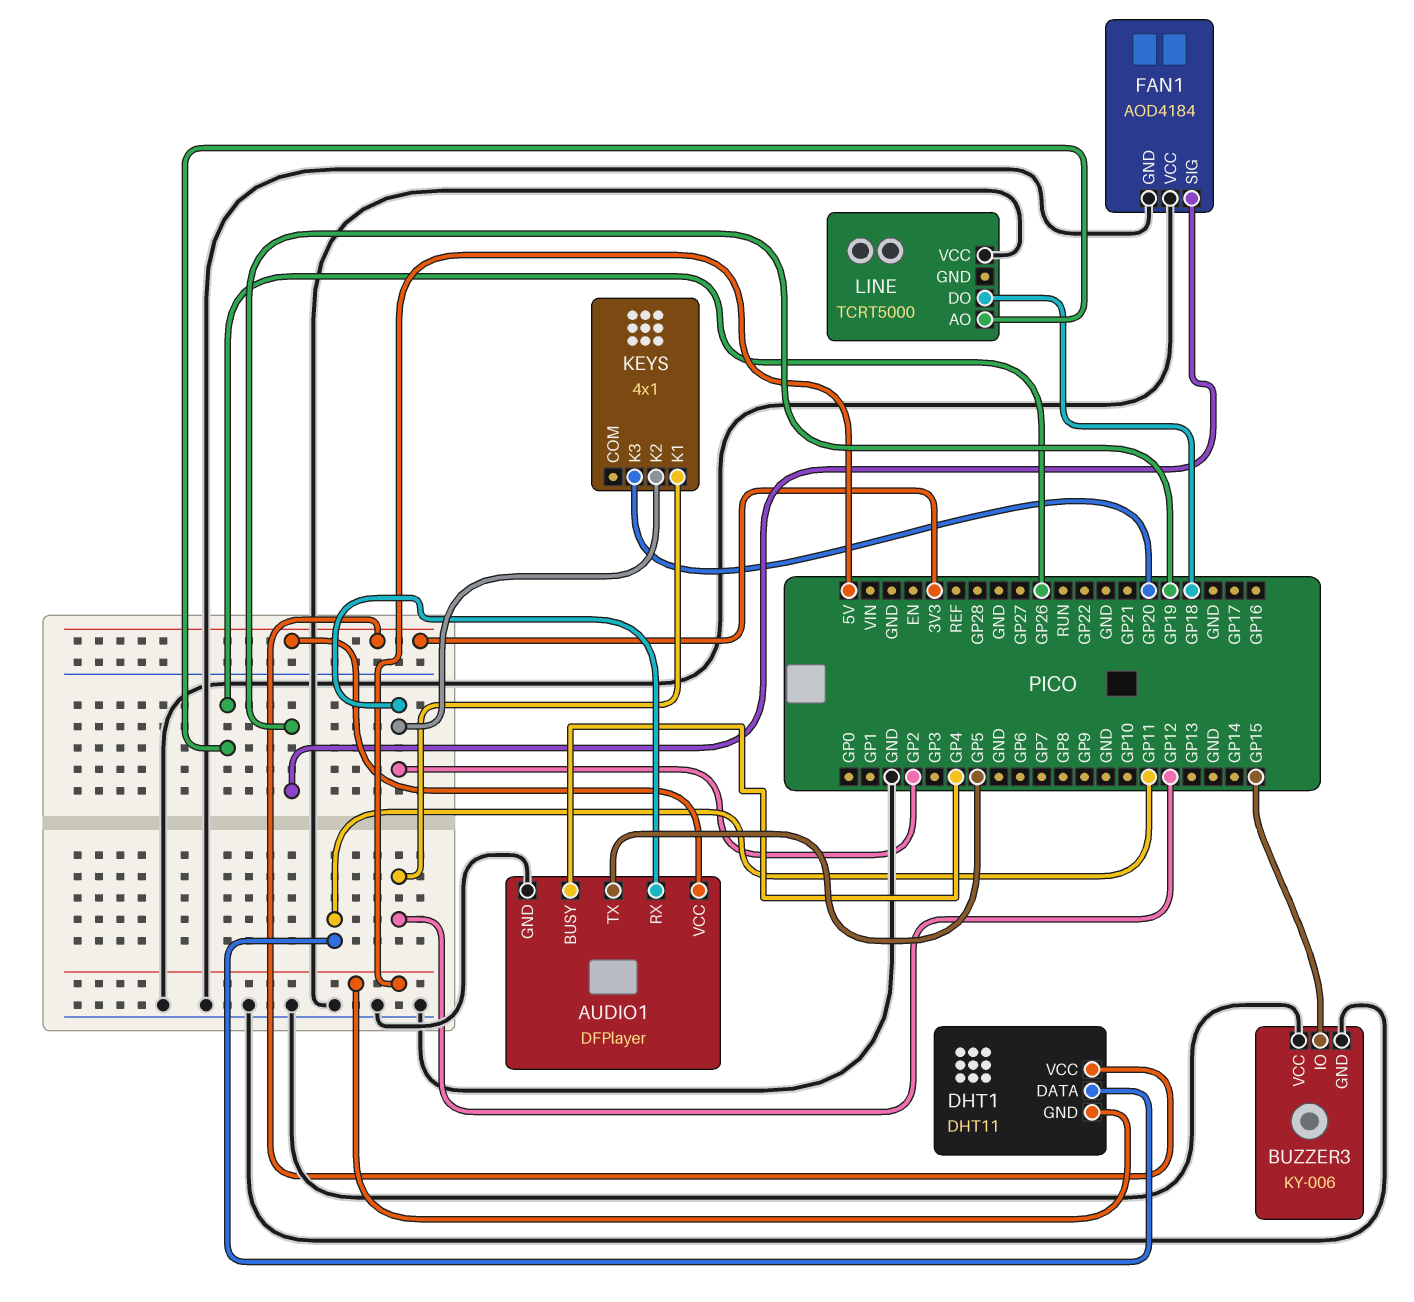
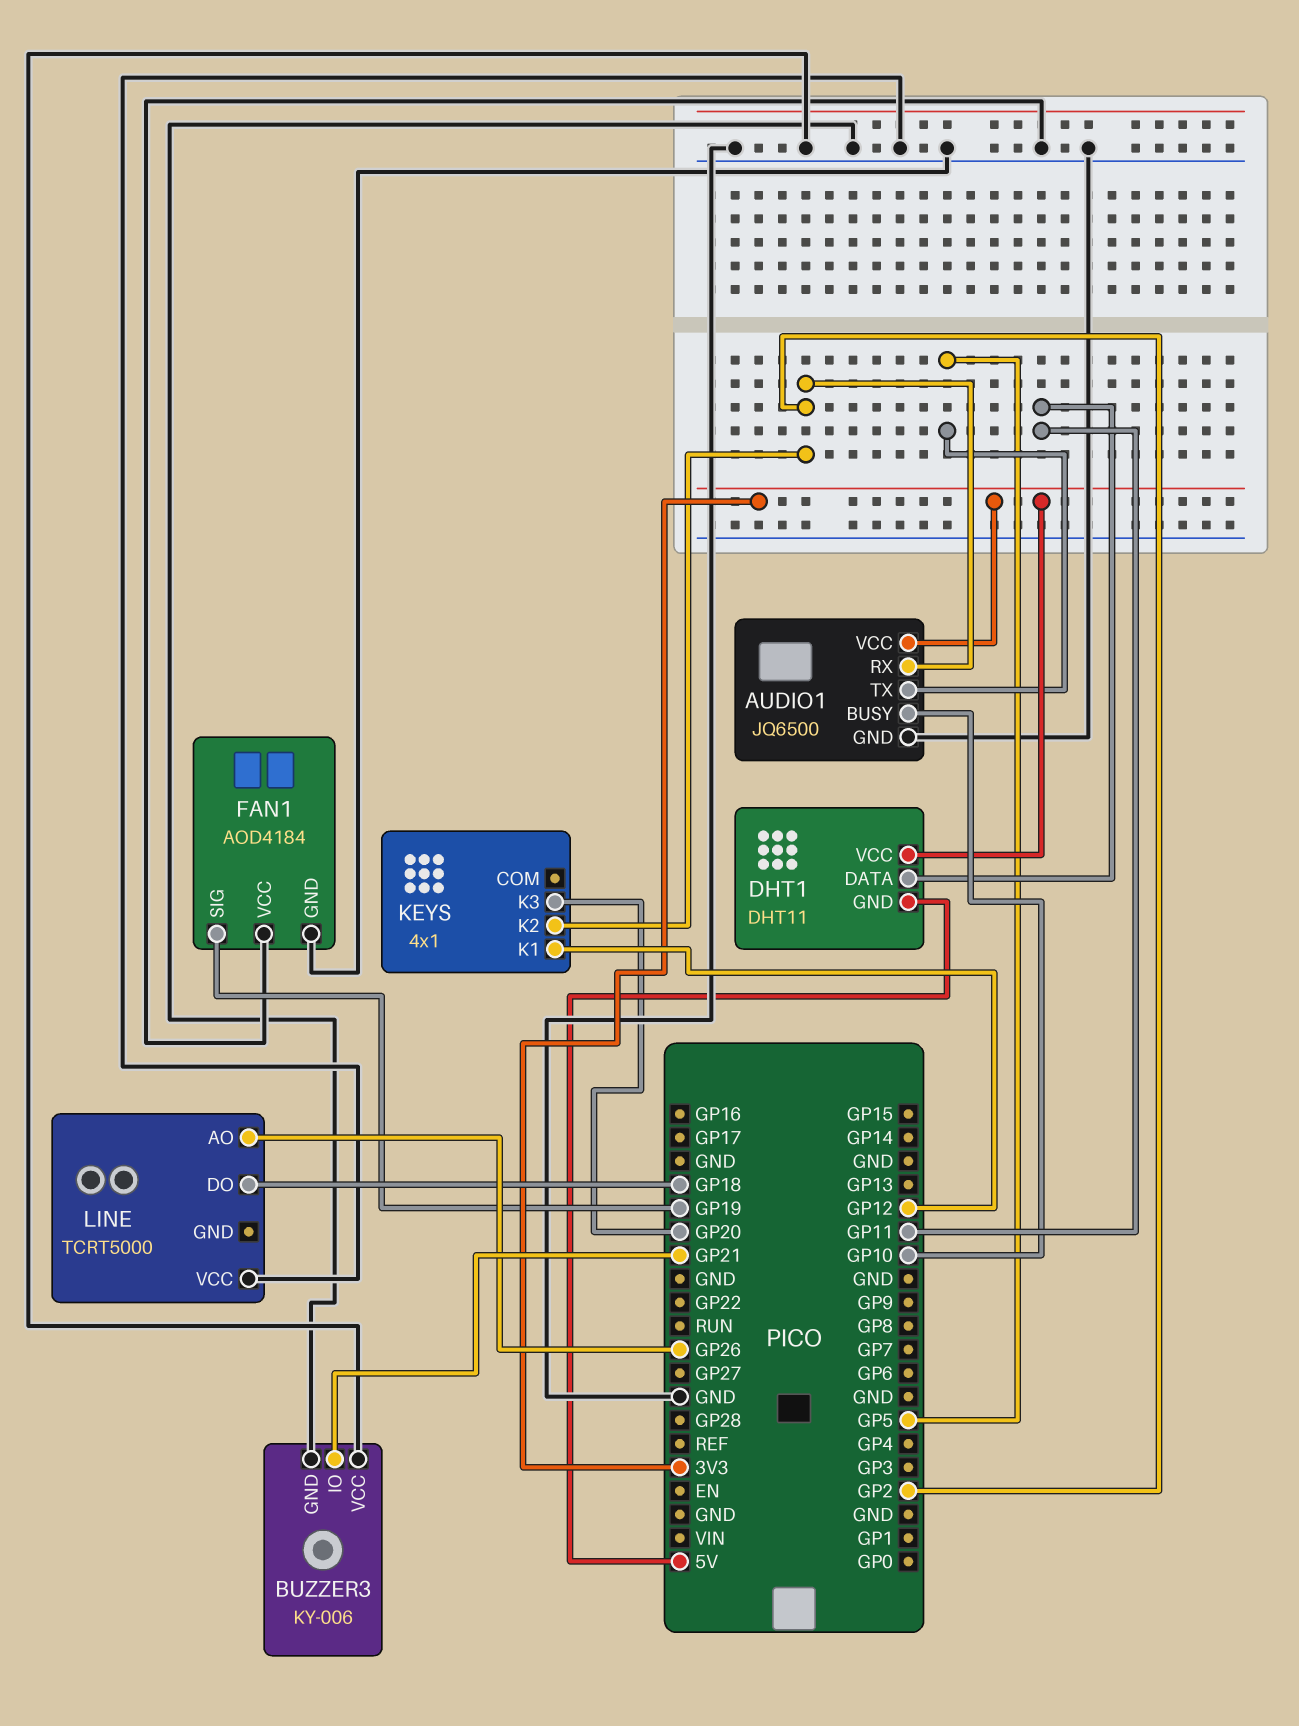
AUDIO1: DFPlayer -> JQ6500
AUDIO1 pin BUSY: GP4 -> GP10
BUZZER3 pin IO: GP15 -> GP21

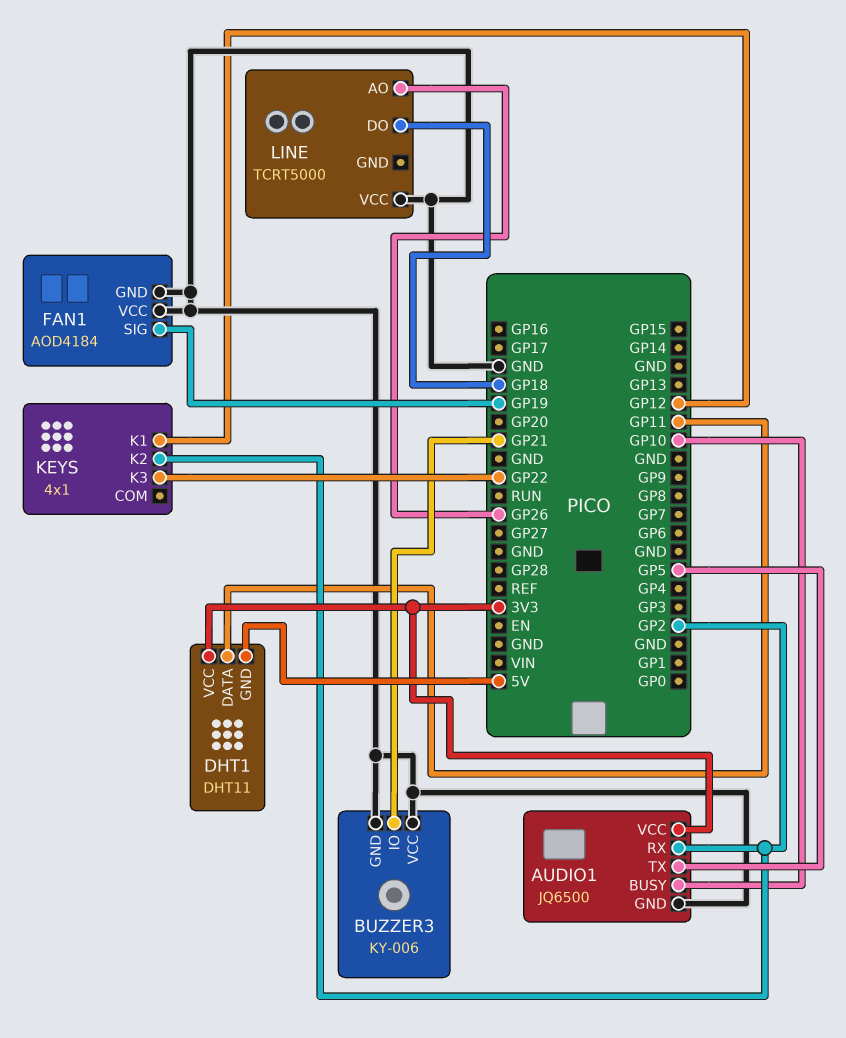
KEYS pin K3: GP20 -> GP22

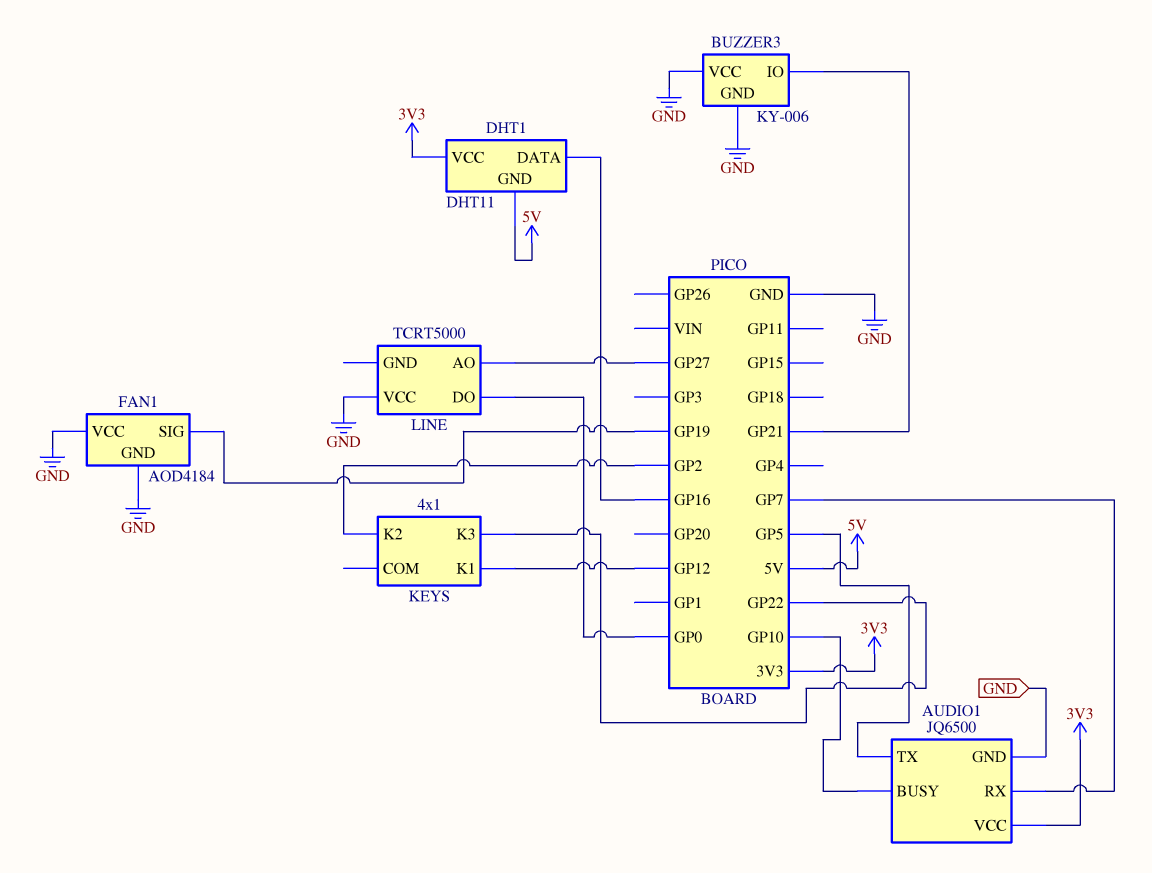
AUDIO1 pin RX: GP2 -> GP7
DHT1 pin DATA: GP11 -> GP16
LINE pin AO: GP26 -> GP27
LINE pin DO: GP18 -> GP0

